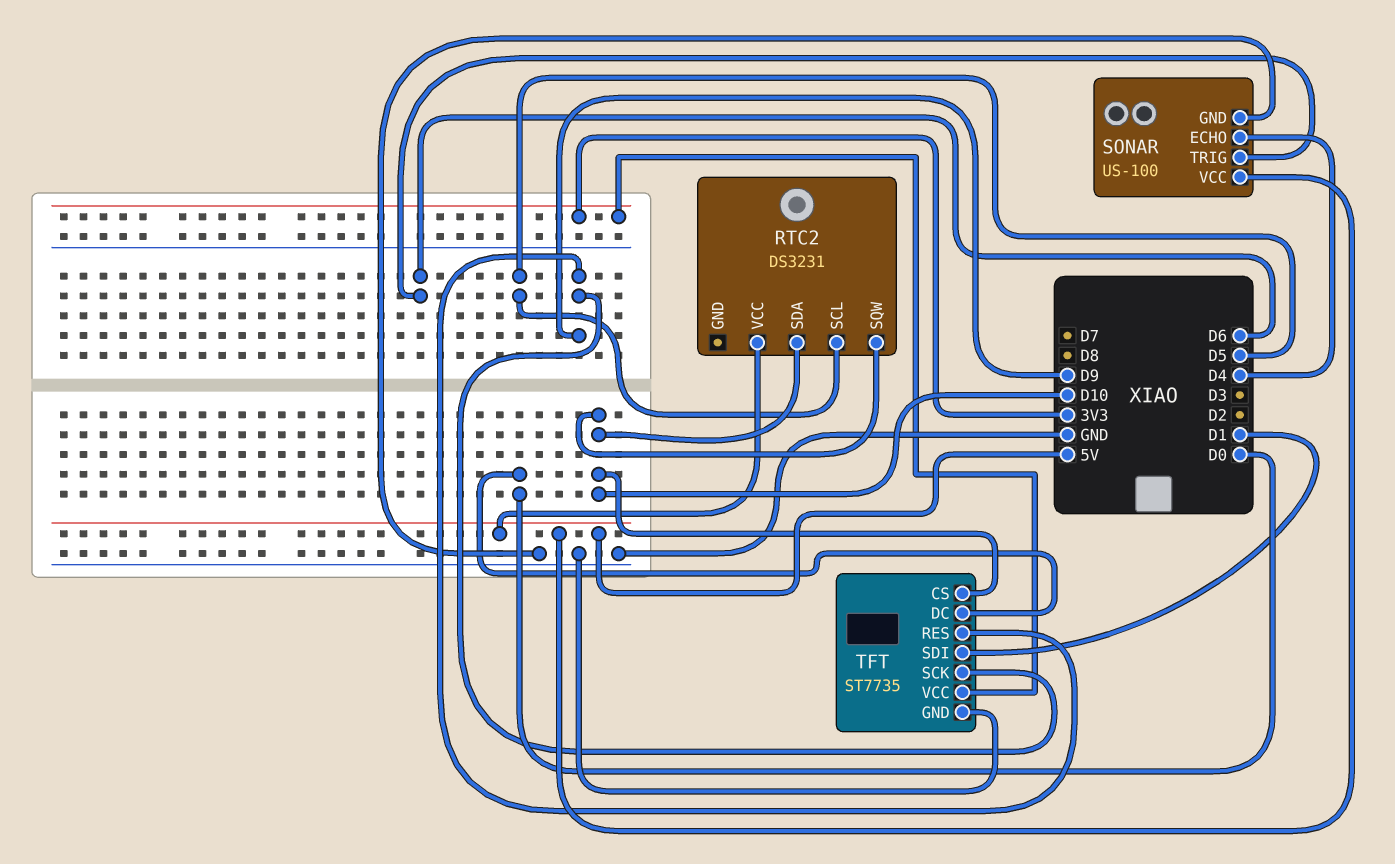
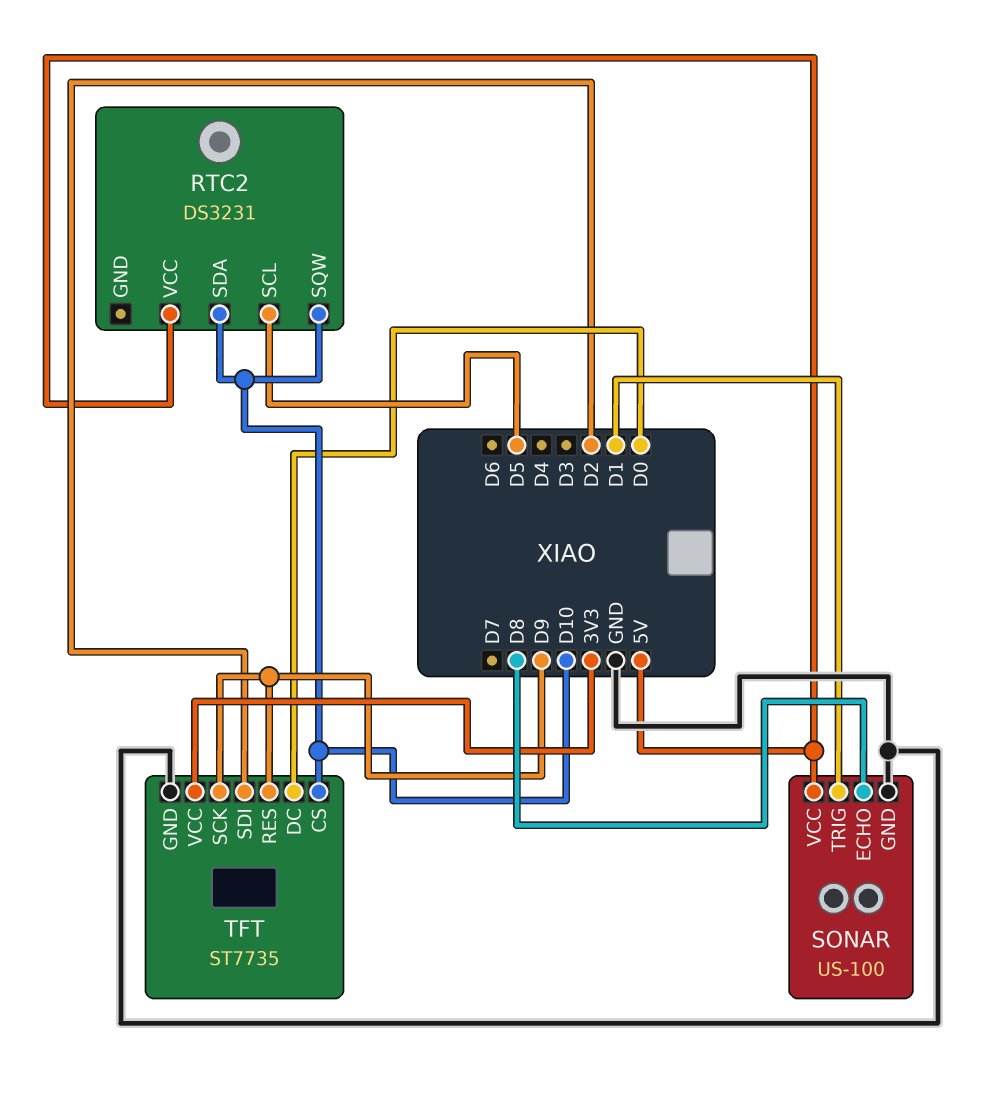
SONAR pin ECHO: D4 -> D8
SONAR pin TRIG: D6 -> D1
TFT pin SDI: D1 -> D2

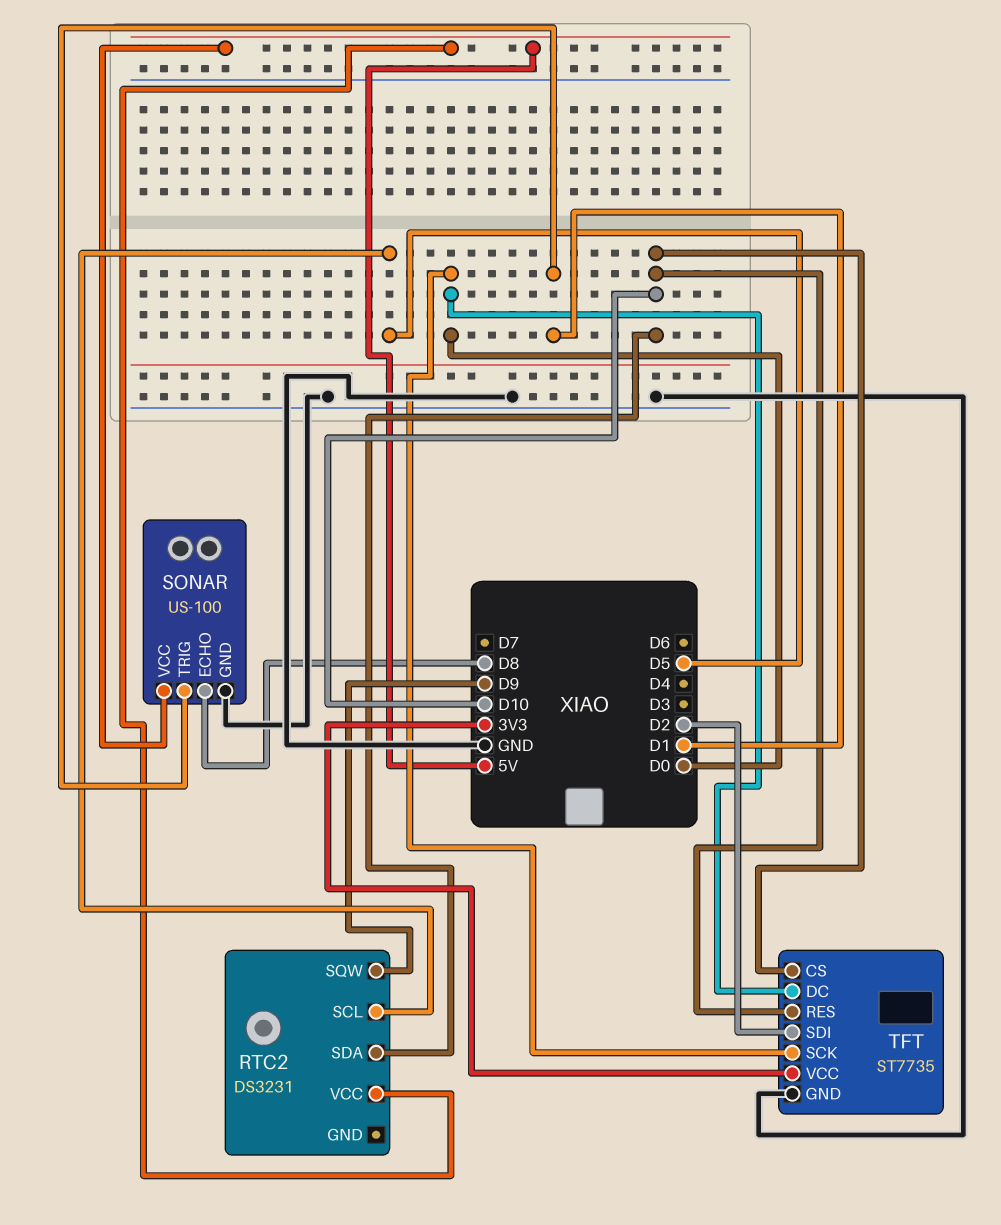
RTC2 pin SQW: D10 -> D9
TFT pin RES: D9 -> D10
TFT pin SCK: D9 -> D0

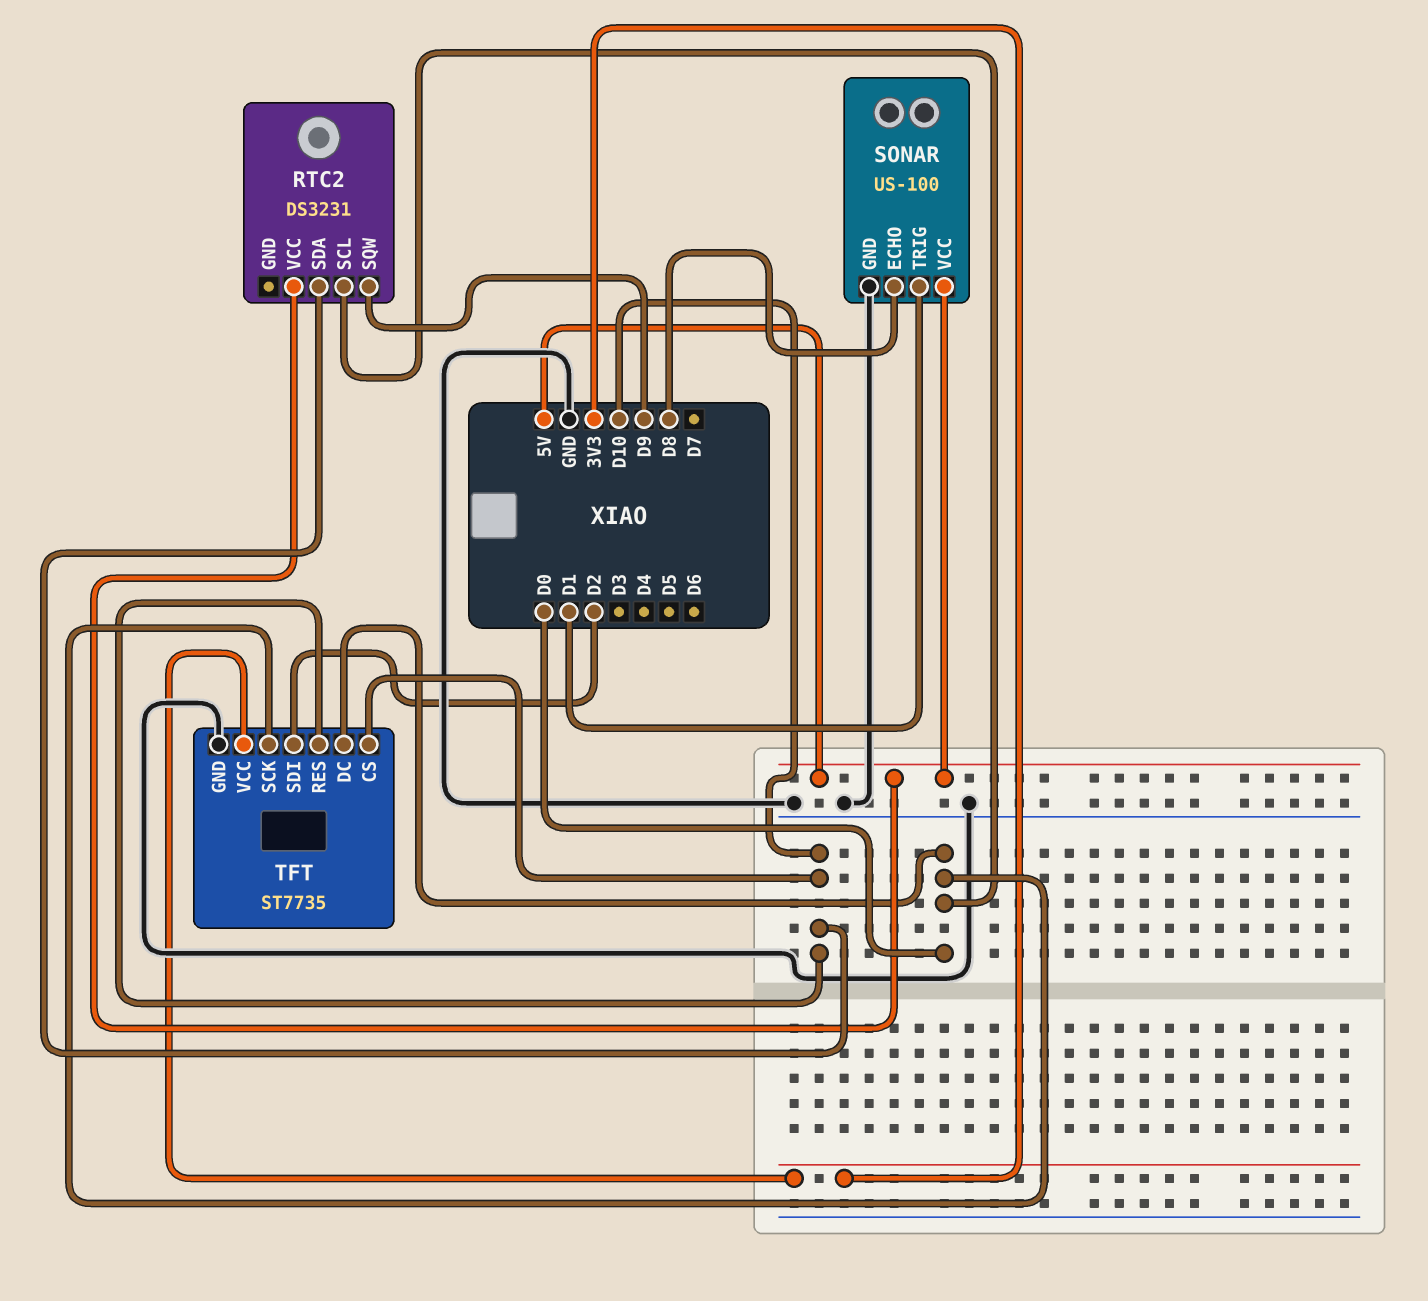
RTC2 pin SCL: D5 -> D0

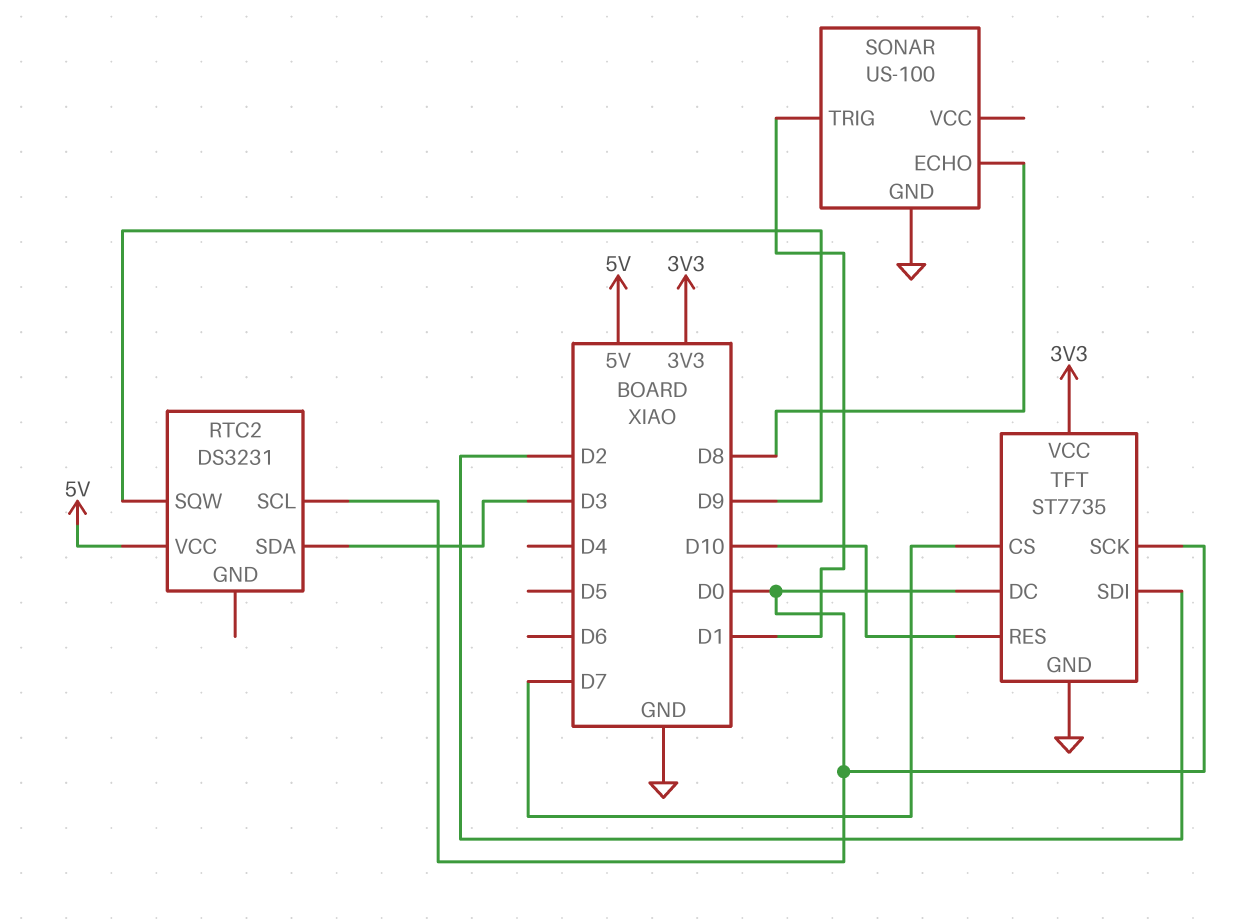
RTC2 pin SDA: D10 -> D3
SONAR pin VCC: 5V -> none
TFT pin CS: D10 -> D7

